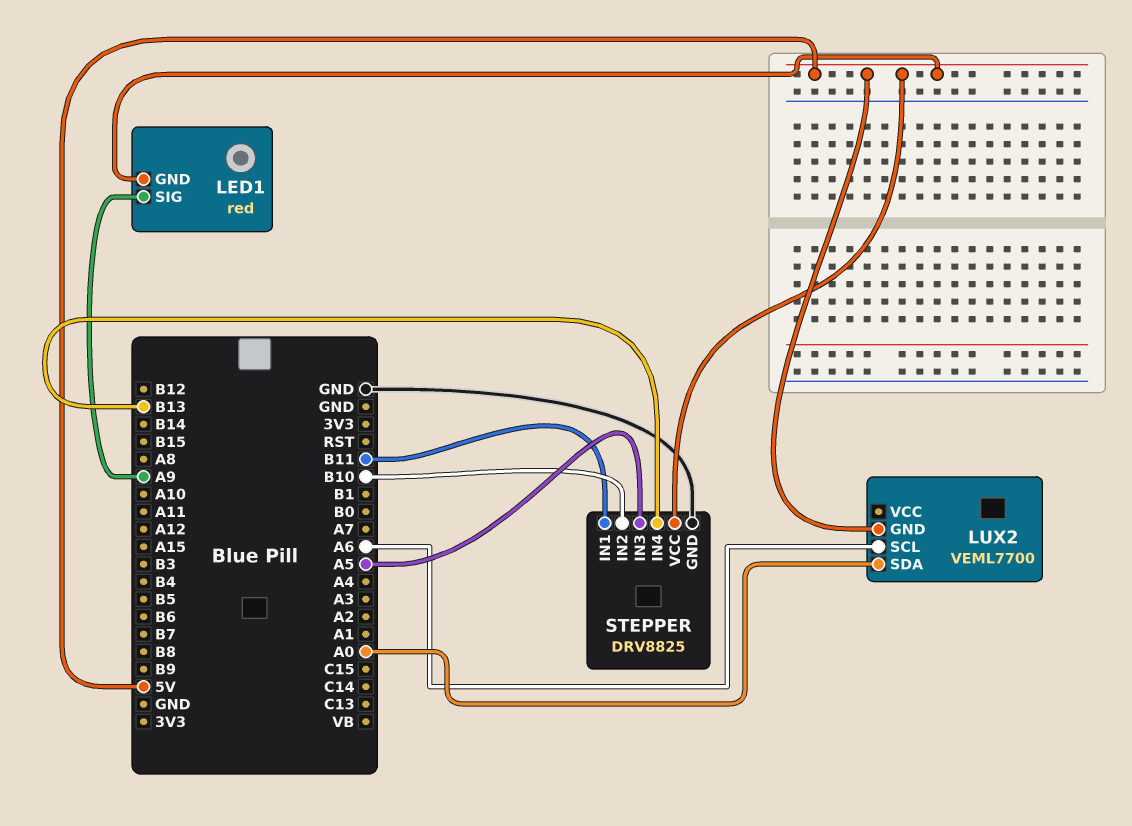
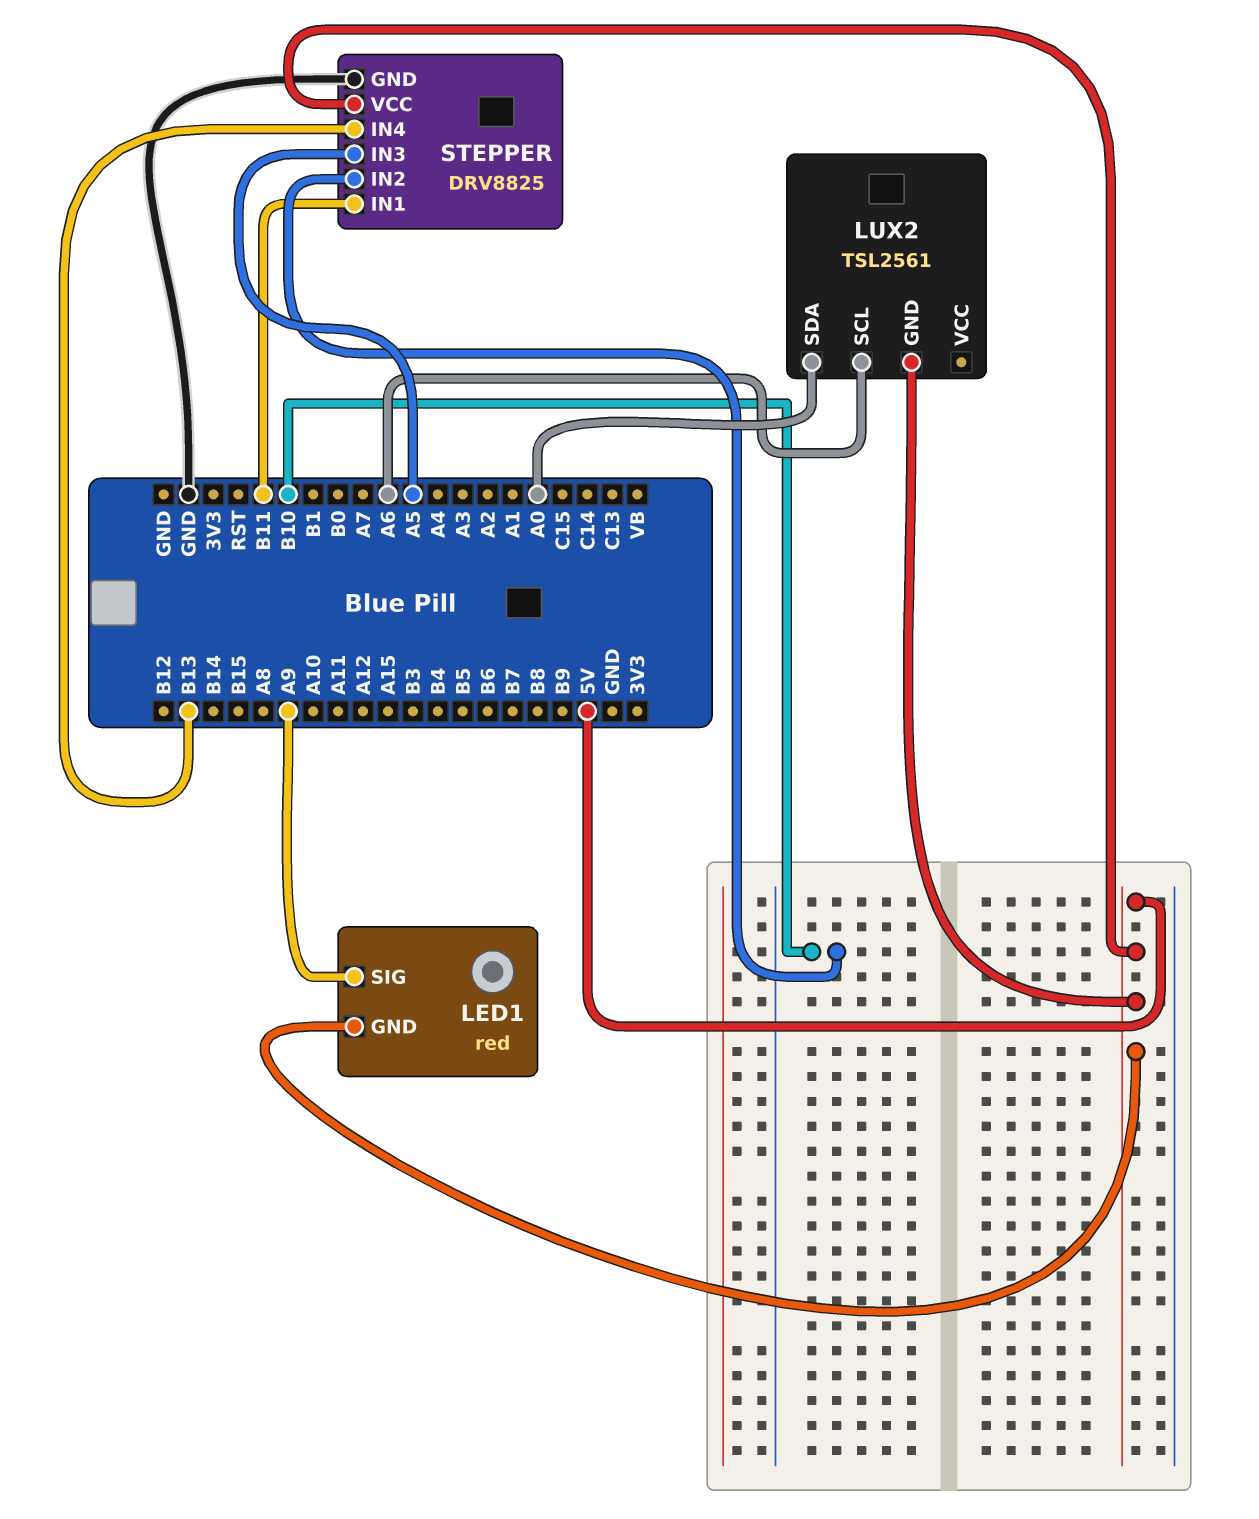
LUX2: VEML7700 -> TSL2561

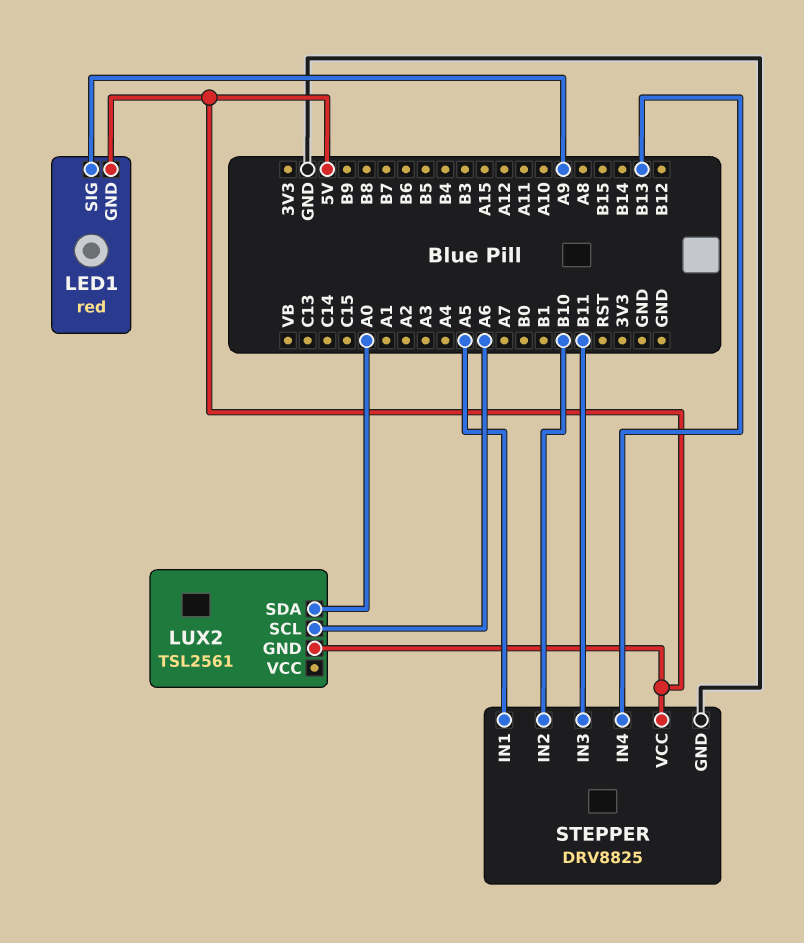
STEPPER pin IN1: B11 -> A5
STEPPER pin IN3: A5 -> B11

